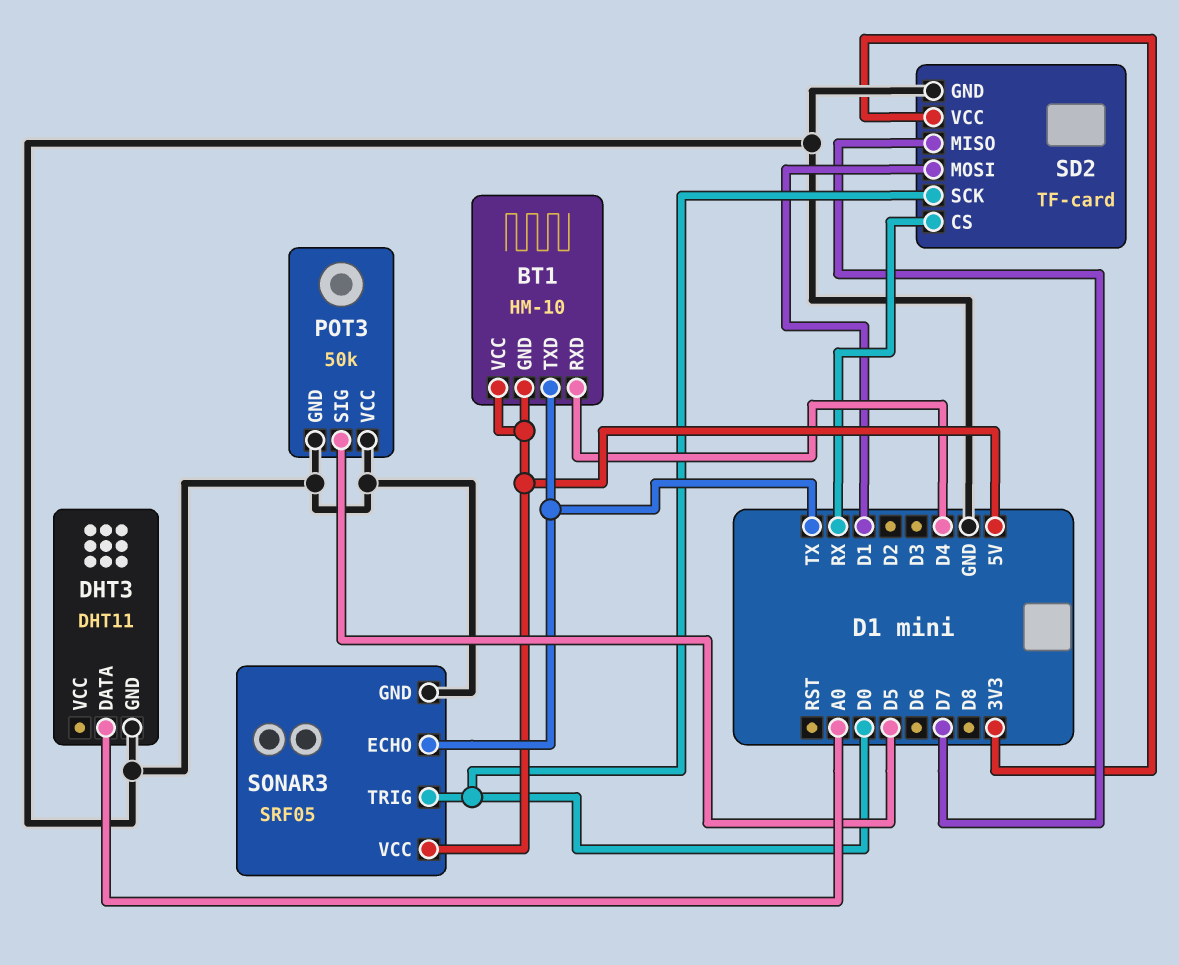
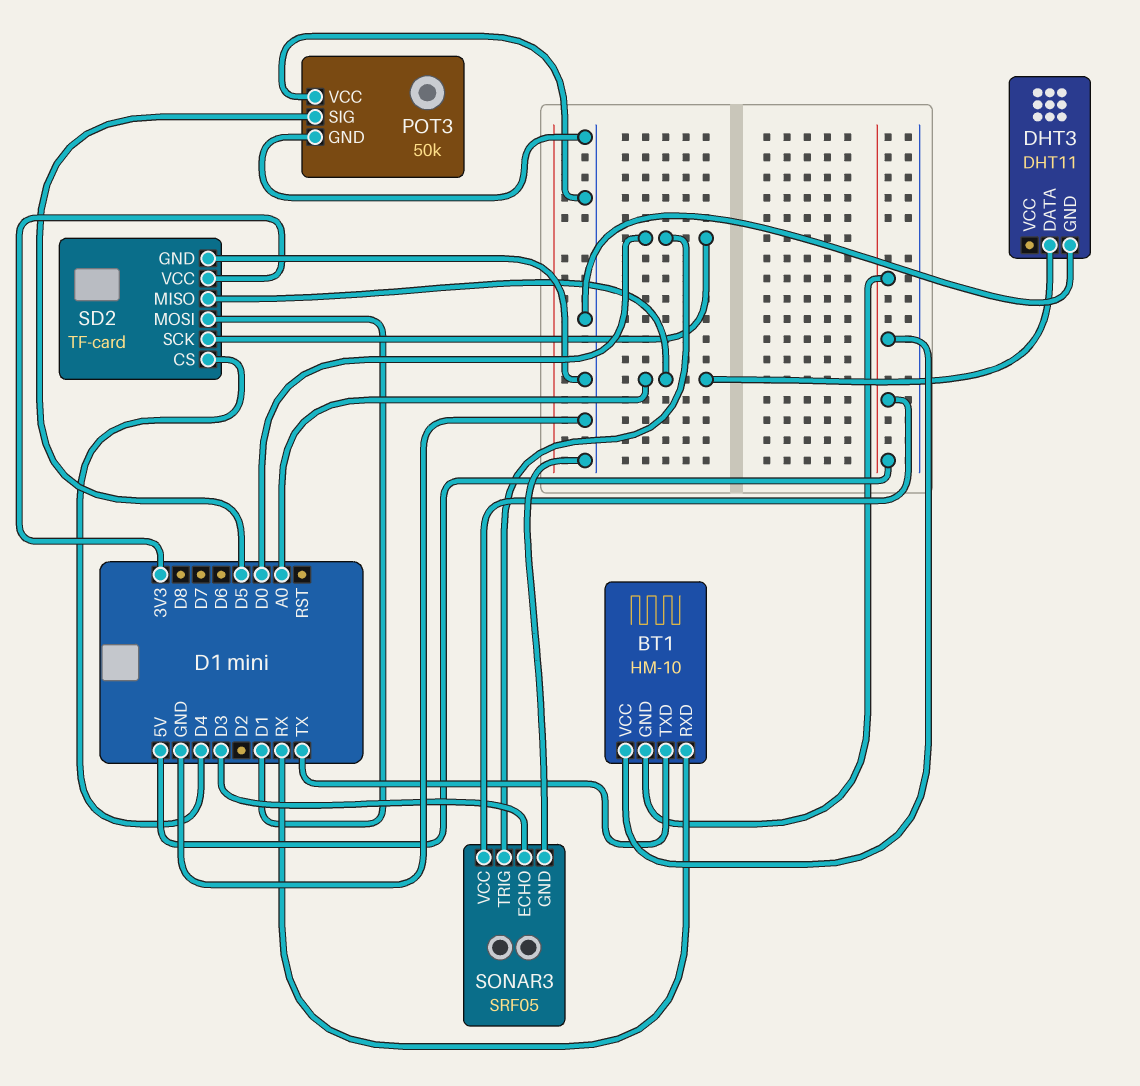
BT1 pin RXD: D4 -> RX
SD2 pin CS: RX -> D4
SD2 pin MISO: D7 -> A0
SONAR3 pin ECHO: TX -> D3

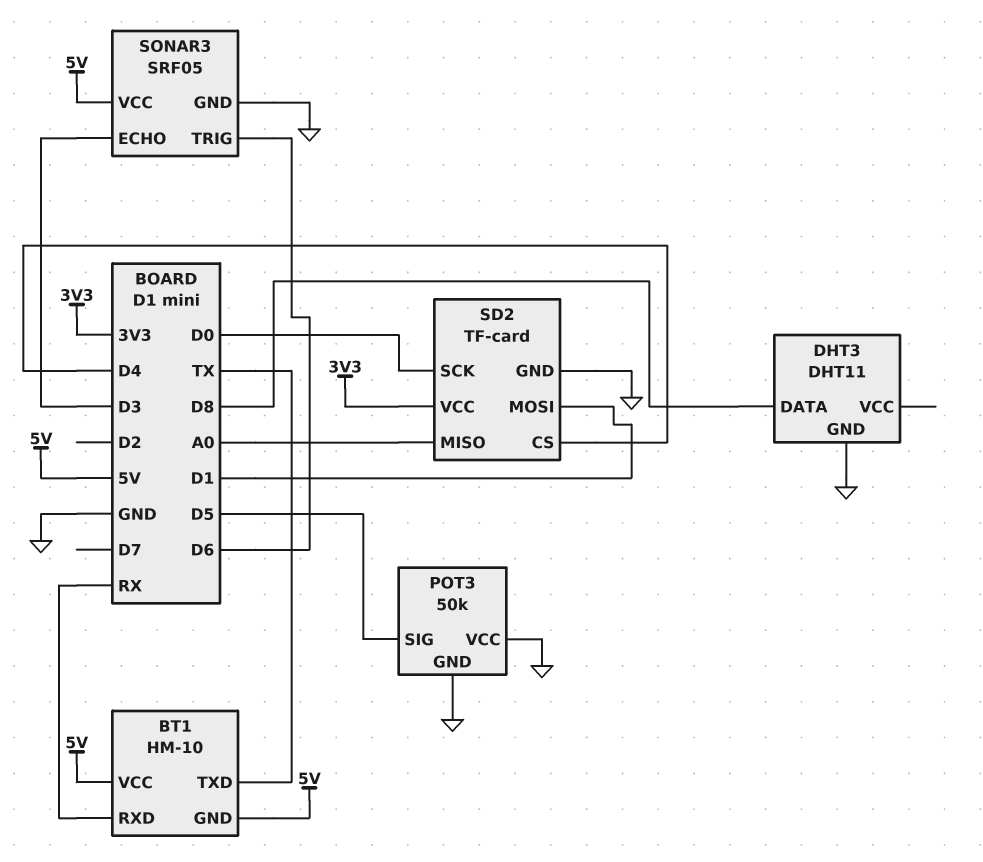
DHT3 pin DATA: A0 -> D8
SONAR3 pin TRIG: D0 -> D6

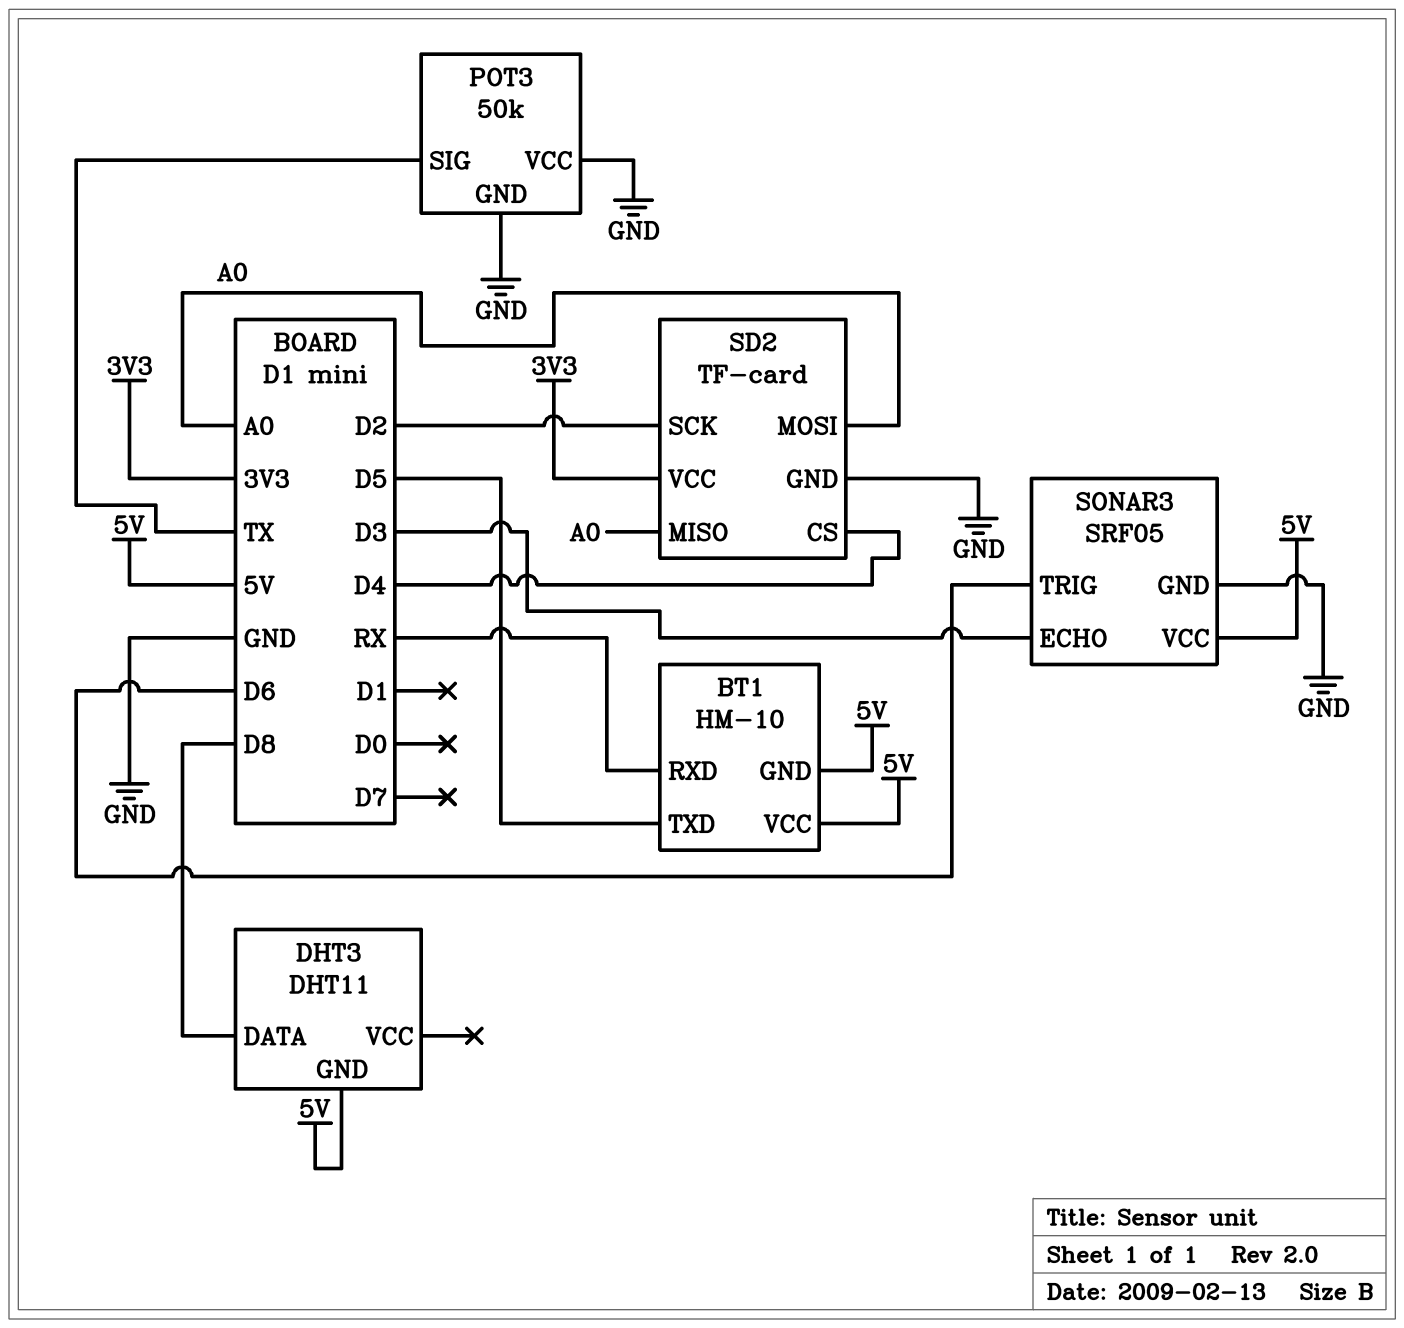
BT1 pin TXD: TX -> D5
DHT3 pin GND: GND -> 5V
POT3 pin SIG: D5 -> TX
SD2 pin MOSI: D1 -> A0
SD2 pin SCK: D0 -> D2

